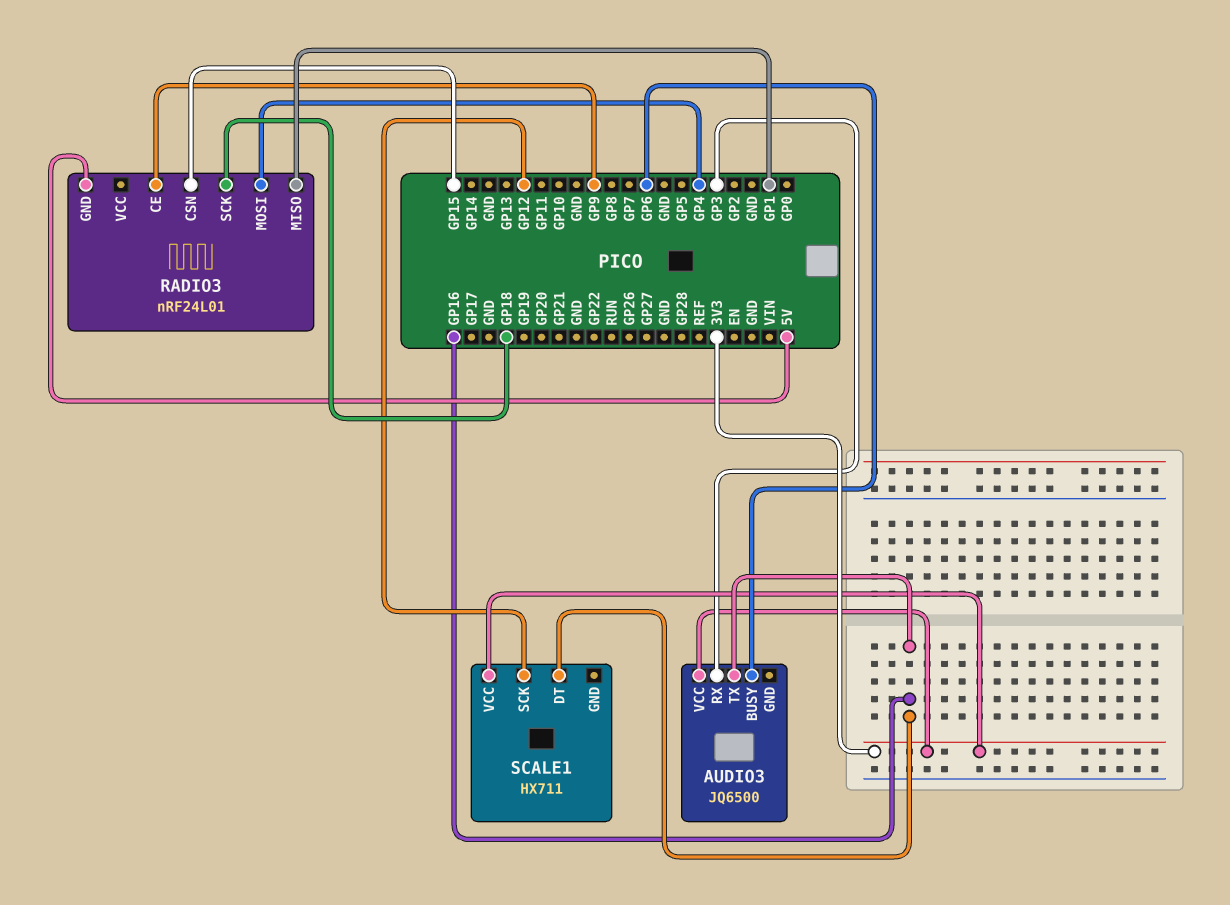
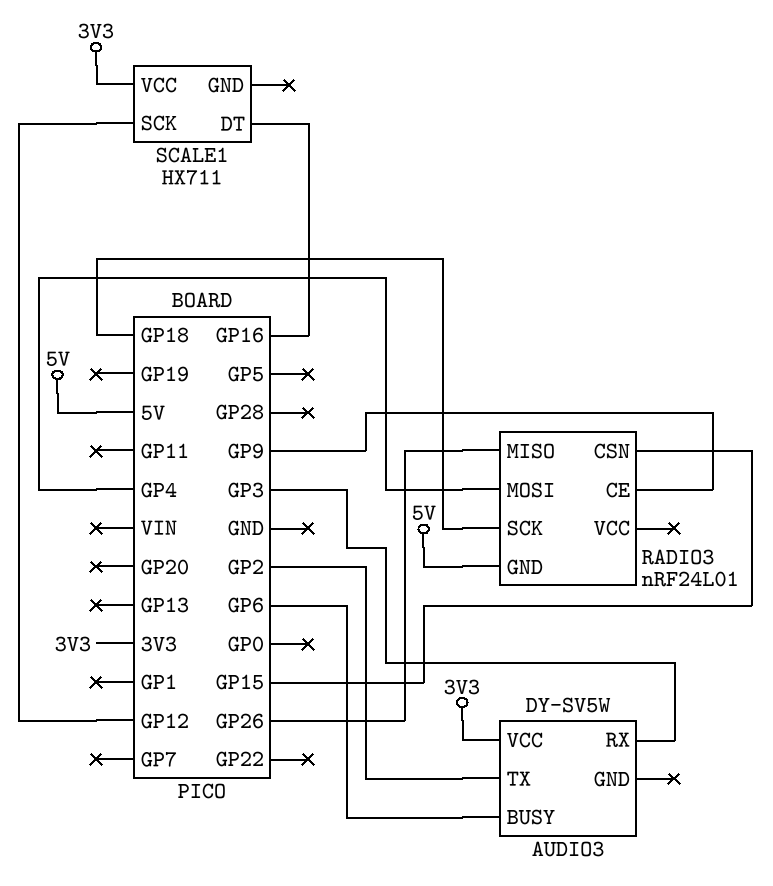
AUDIO3: JQ6500 -> DY-SV5W
AUDIO3 pin TX: GP16 -> GP2
RADIO3 pin MISO: GP1 -> GP26

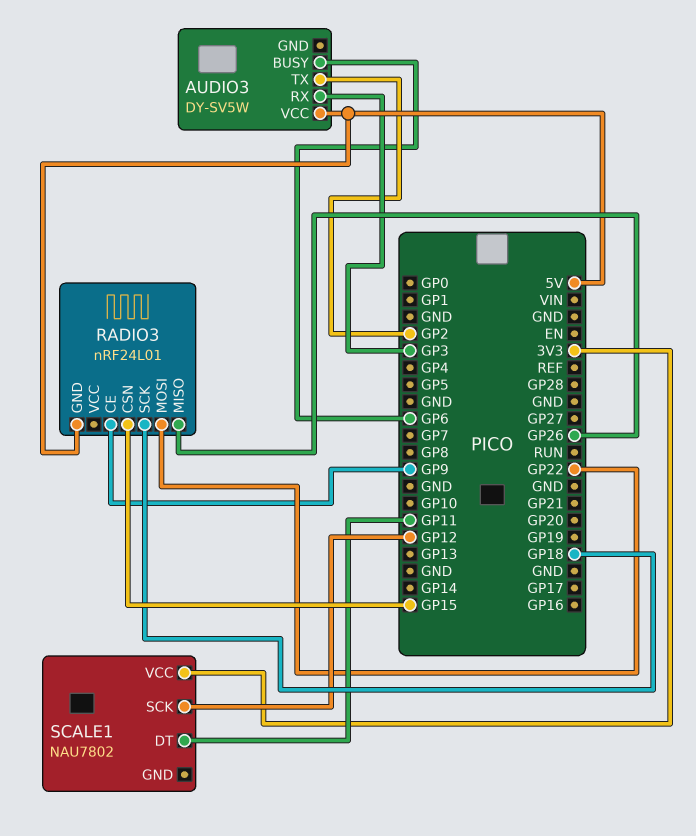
AUDIO3 pin VCC: 3V3 -> 5V
RADIO3 pin MOSI: GP4 -> GP22
SCALE1: HX711 -> NAU7802
SCALE1 pin DT: GP16 -> GP11

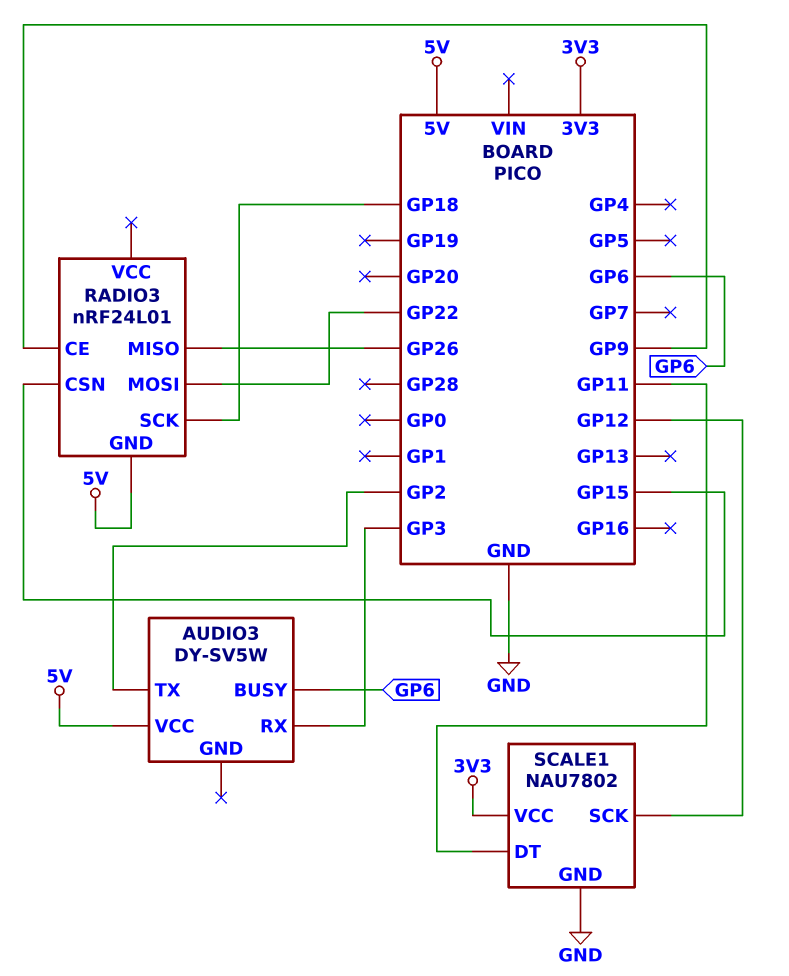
SCALE1 pin GND: none -> GND

